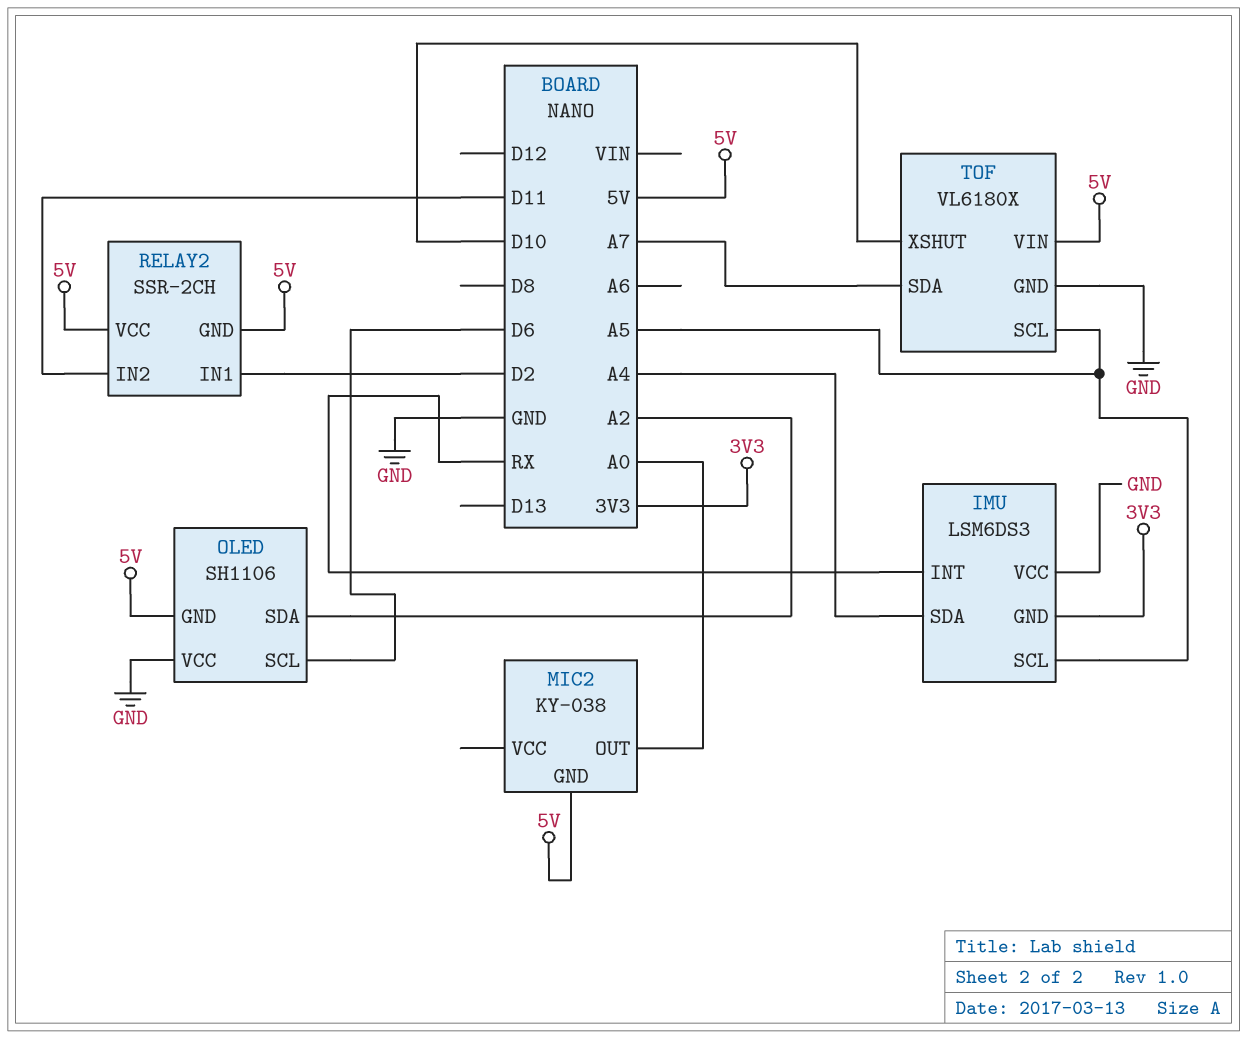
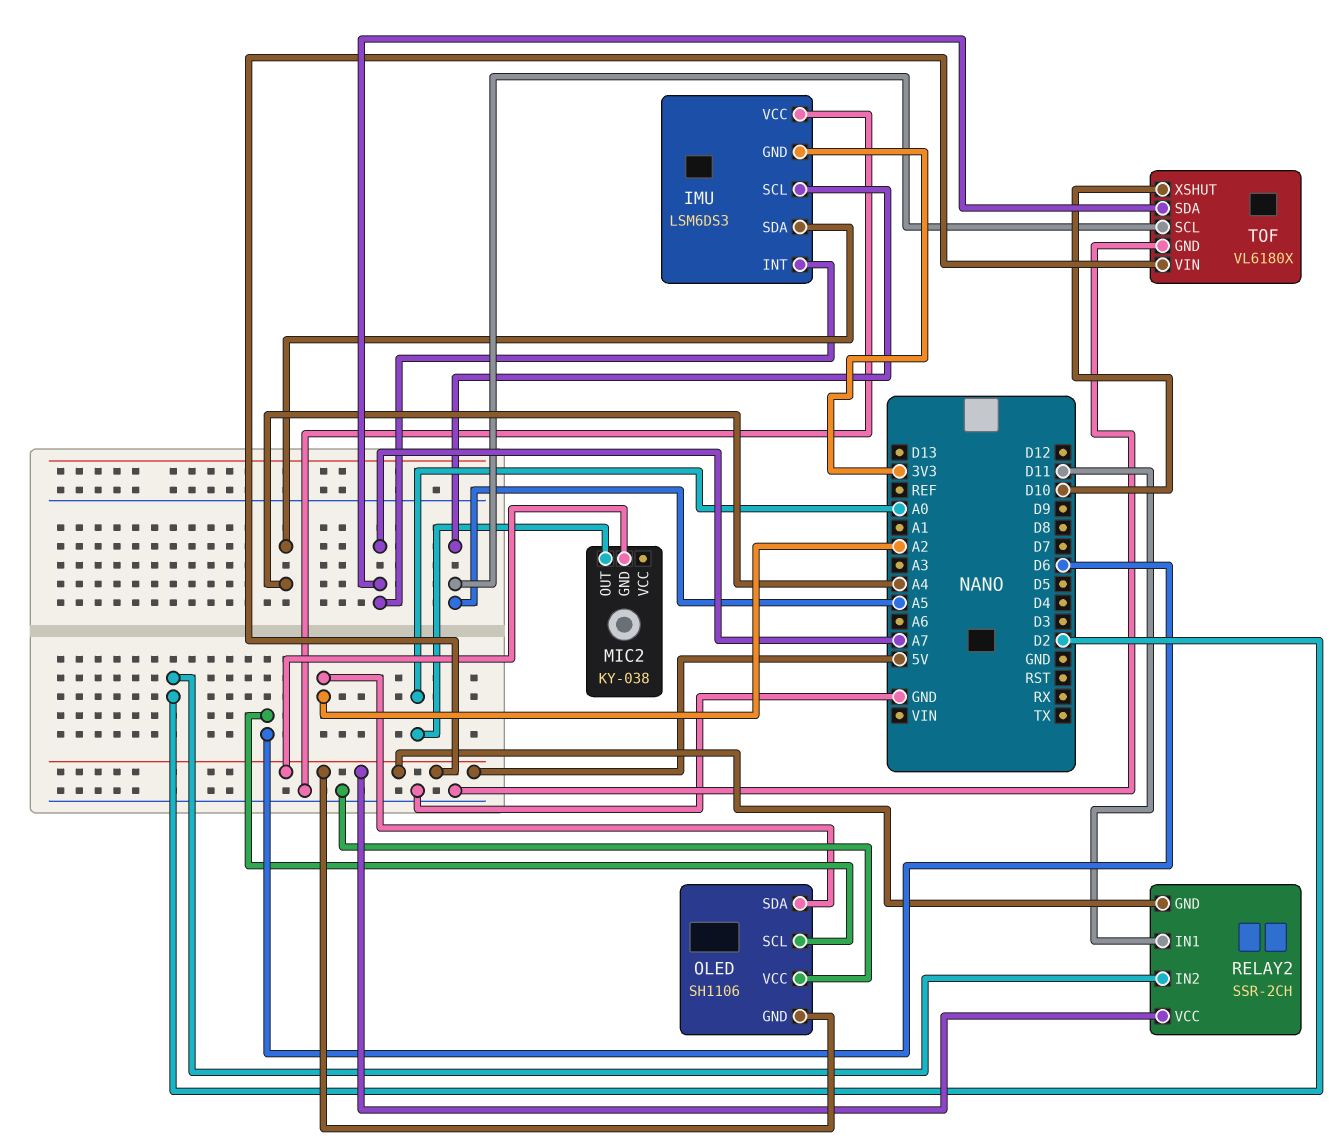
IMU pin INT: RX -> A7
RELAY2 pin IN1: D2 -> D11
RELAY2 pin IN2: D11 -> D2

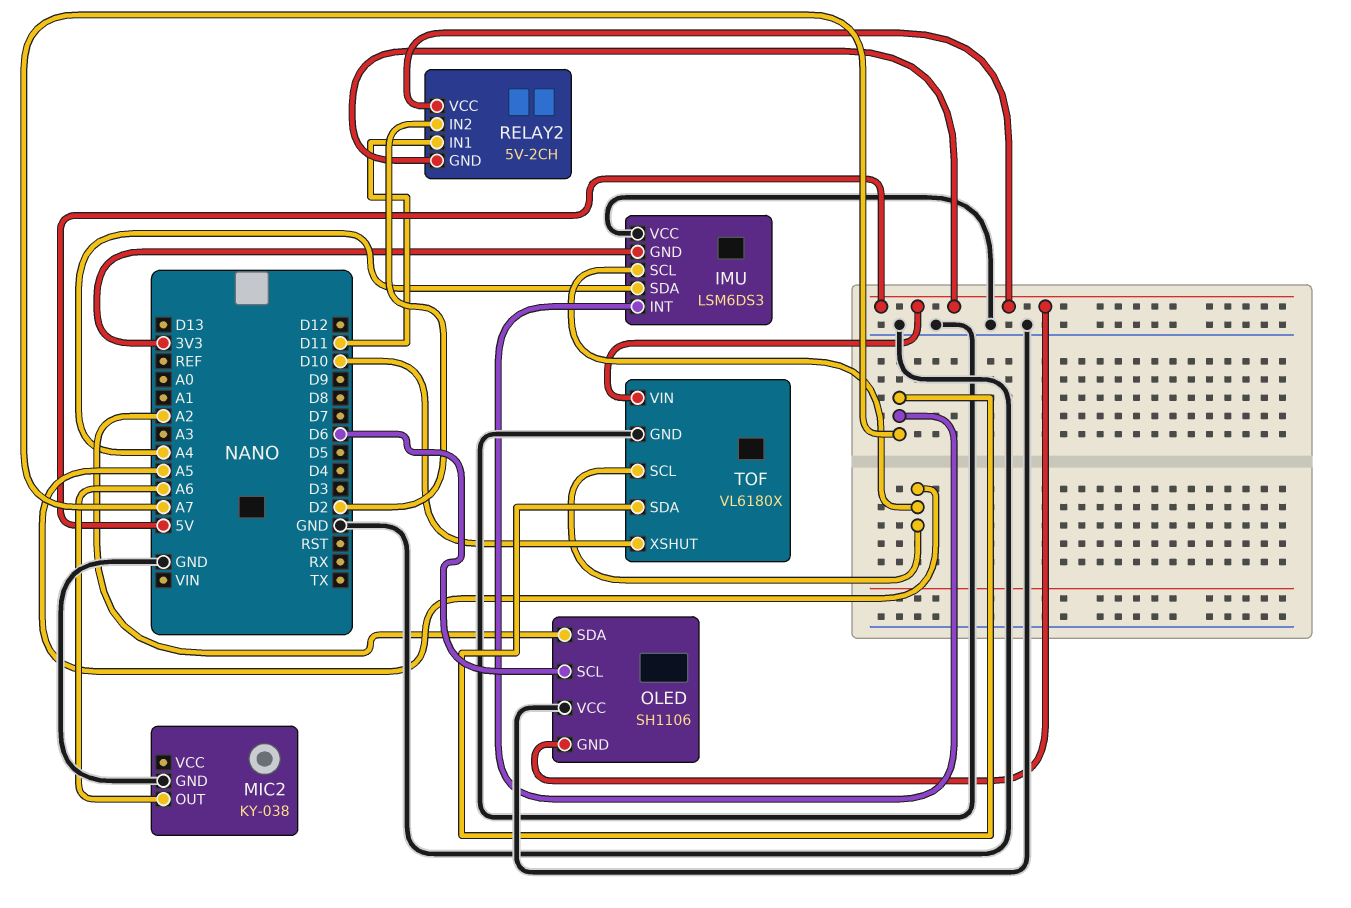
MIC2 pin GND: 5V -> GND
MIC2 pin OUT: A0 -> A6
RELAY2: SSR-2CH -> 5V-2CH

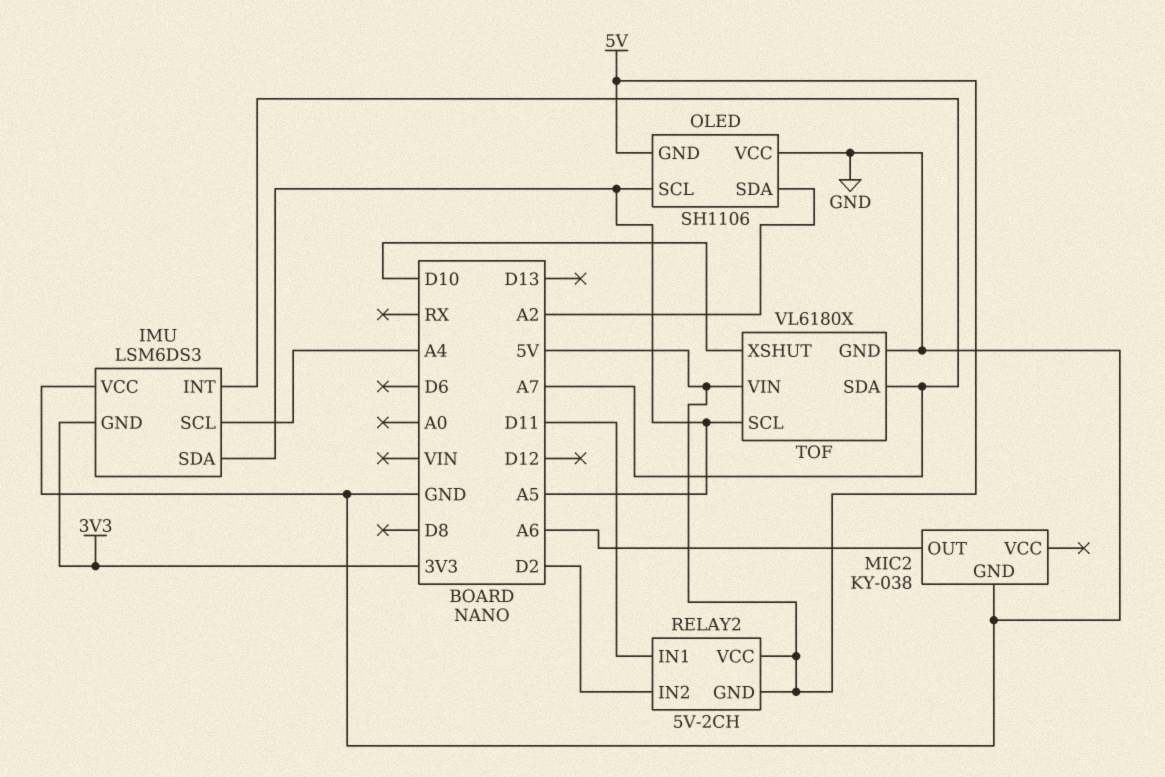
IMU pin SCL: A5 -> A4
IMU pin SDA: A4 -> A5
OLED pin SCL: D6 -> A5

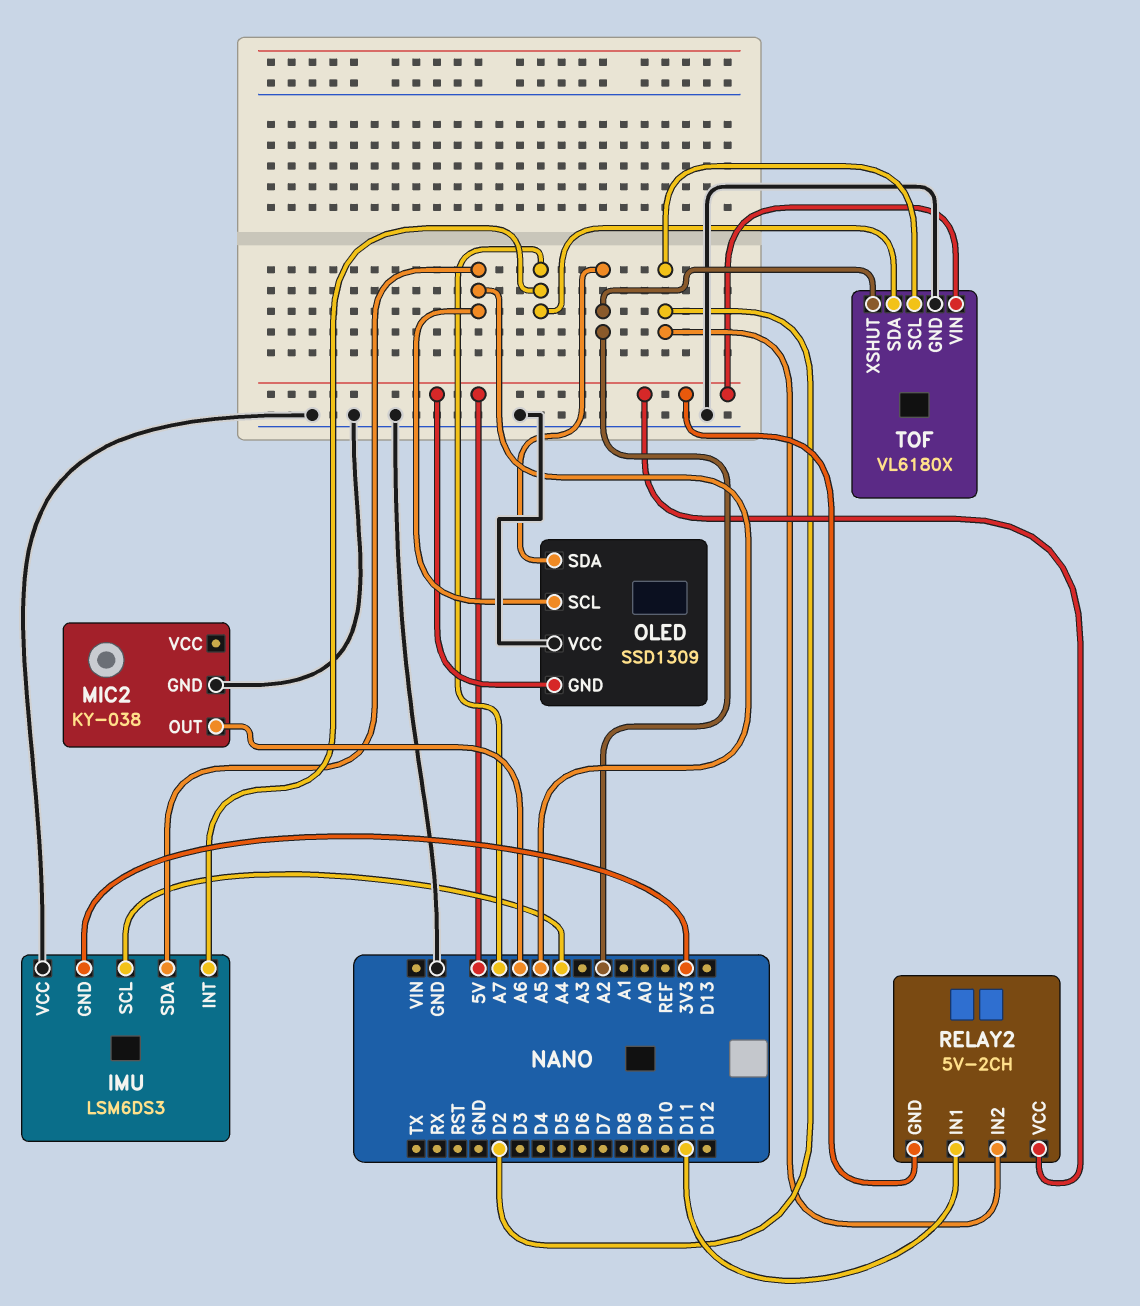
OLED: SH1106 -> SSD1309
TOF pin SCL: A5 -> D2
TOF pin XSHUT: D10 -> A2

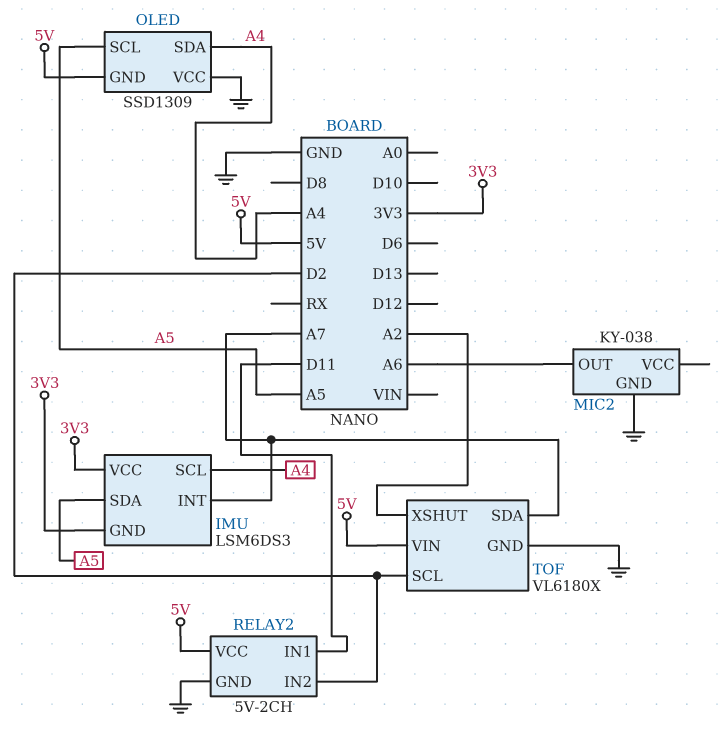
IMU pin VCC: GND -> 3V3
OLED pin SDA: A2 -> A4
RELAY2 pin GND: 5V -> GND

